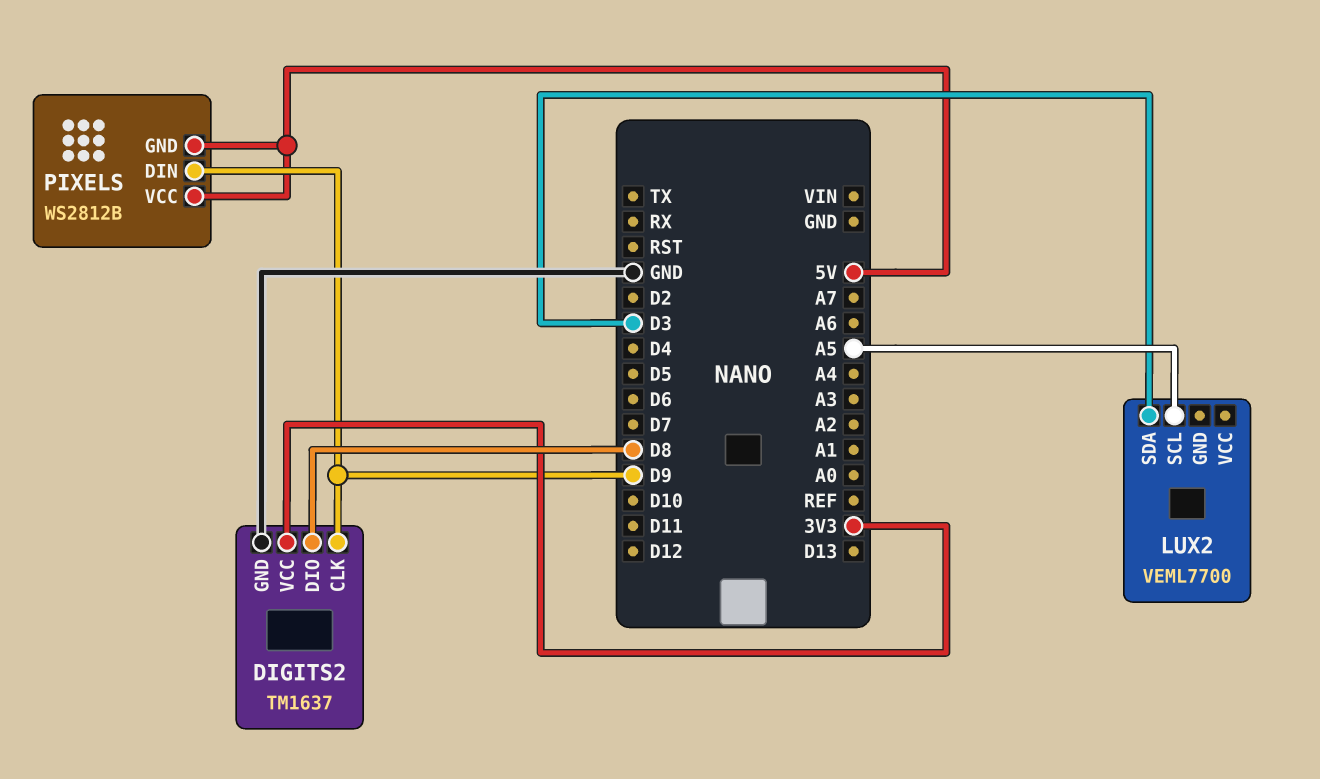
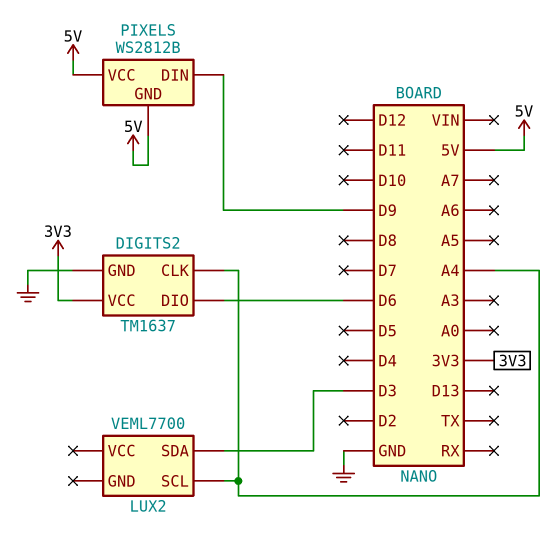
DIGITS2 pin CLK: D9 -> A4
DIGITS2 pin DIO: D8 -> D6
LUX2 pin SCL: A5 -> A4

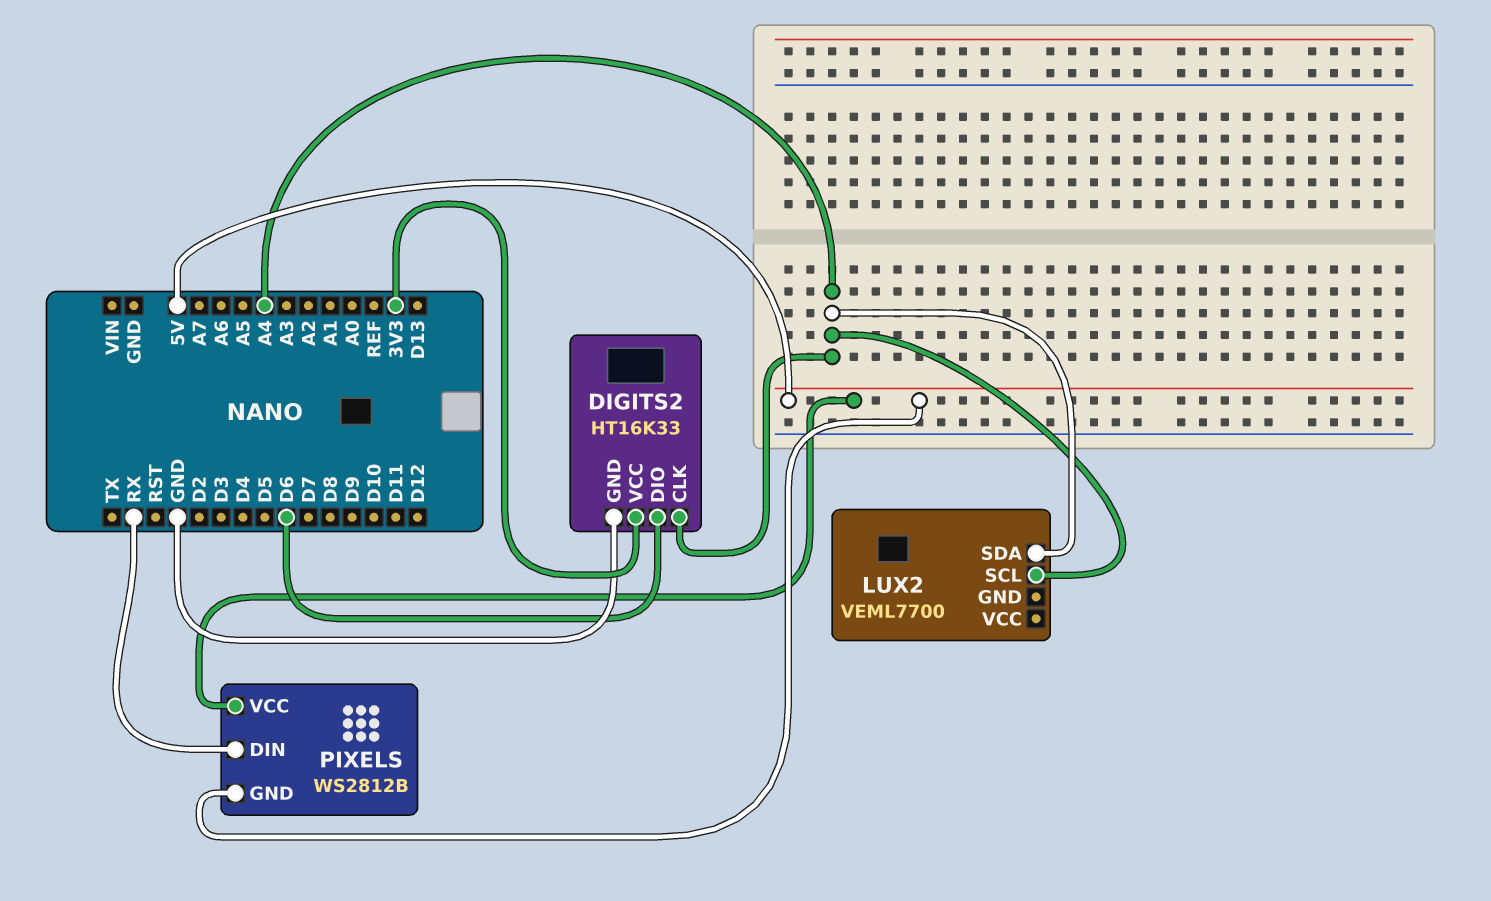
DIGITS2: TM1637 -> HT16K33
LUX2 pin SDA: D3 -> A4
PIXELS pin DIN: D9 -> RX

